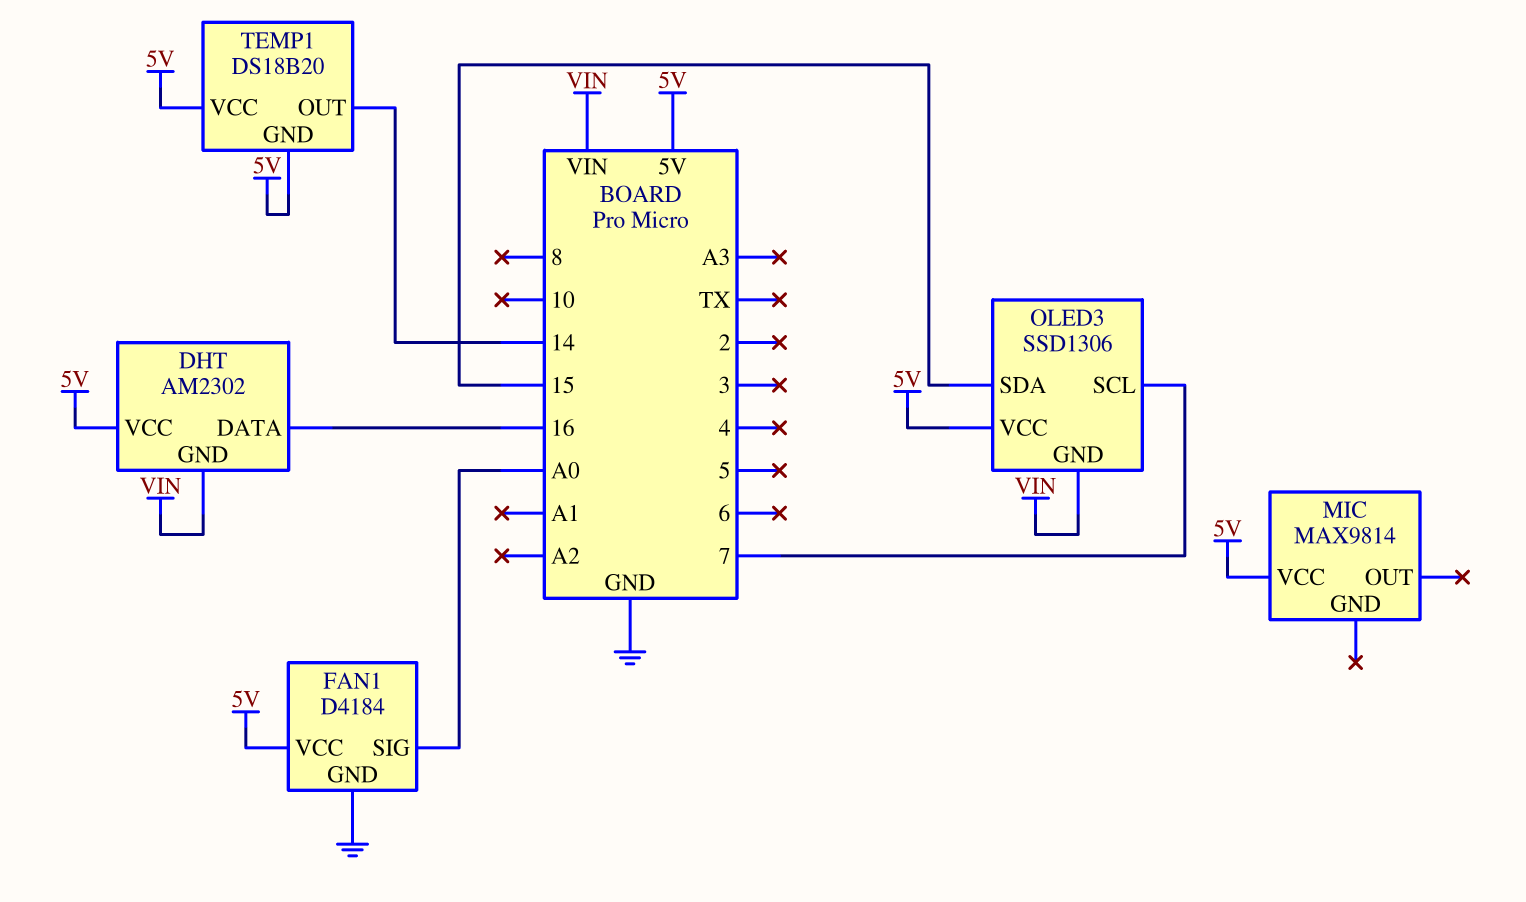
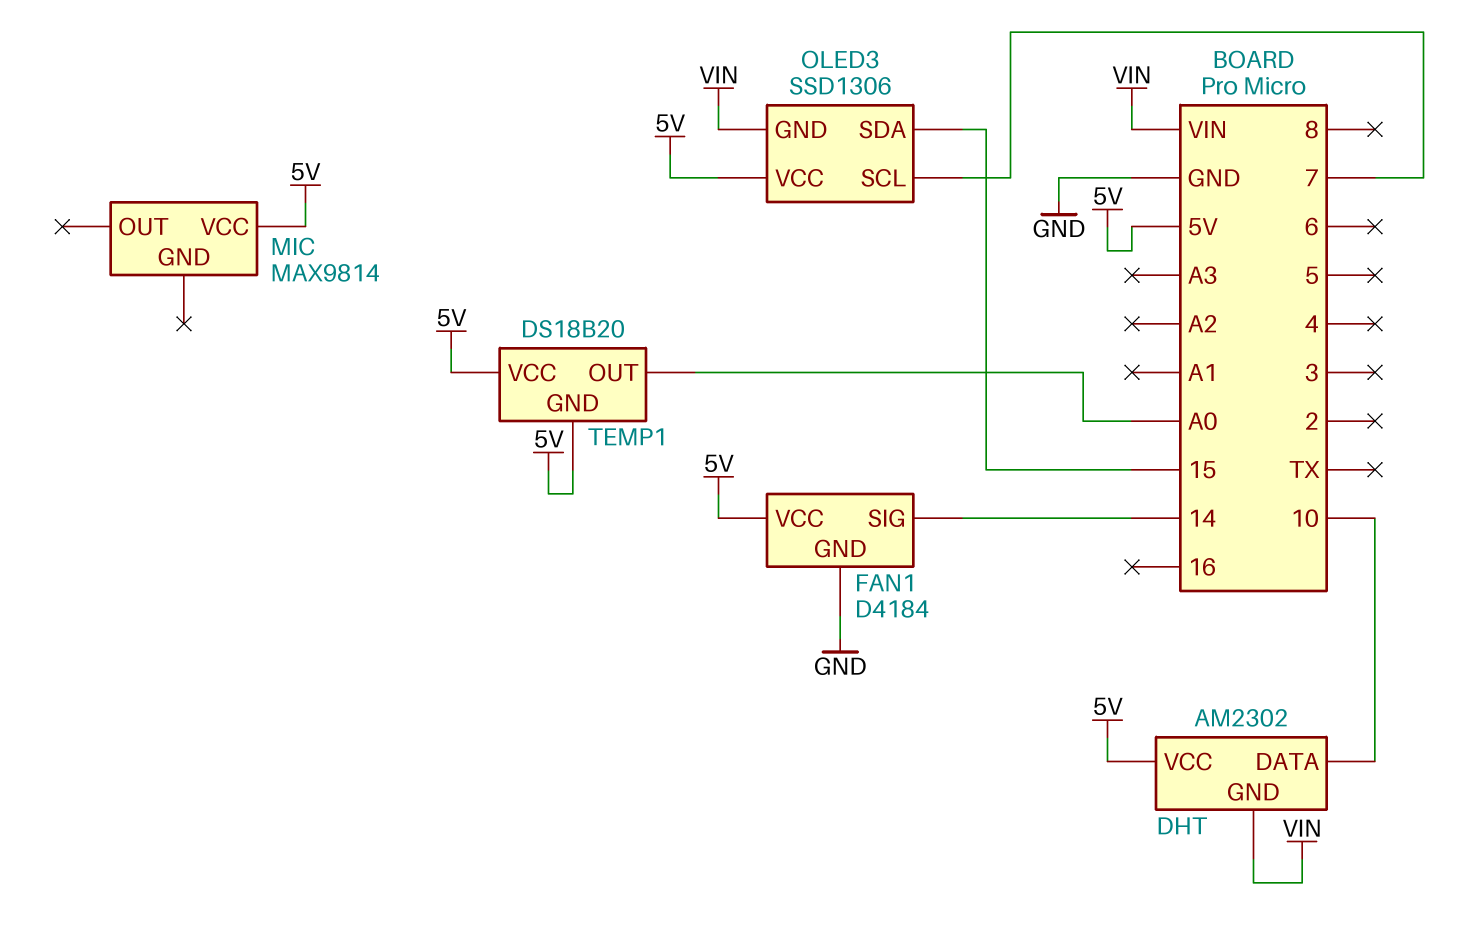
DHT pin DATA: 16 -> 10
FAN1 pin SIG: A0 -> 14
TEMP1 pin OUT: 14 -> A0

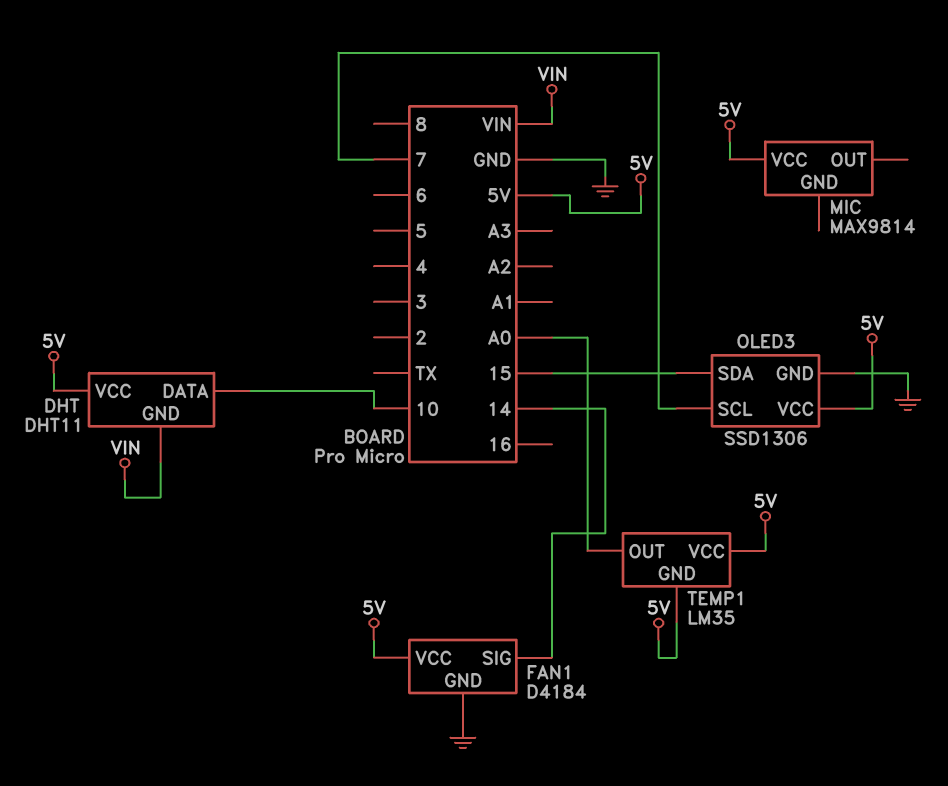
DHT: AM2302 -> DHT11
OLED3 pin GND: VIN -> GND
TEMP1: DS18B20 -> LM35

